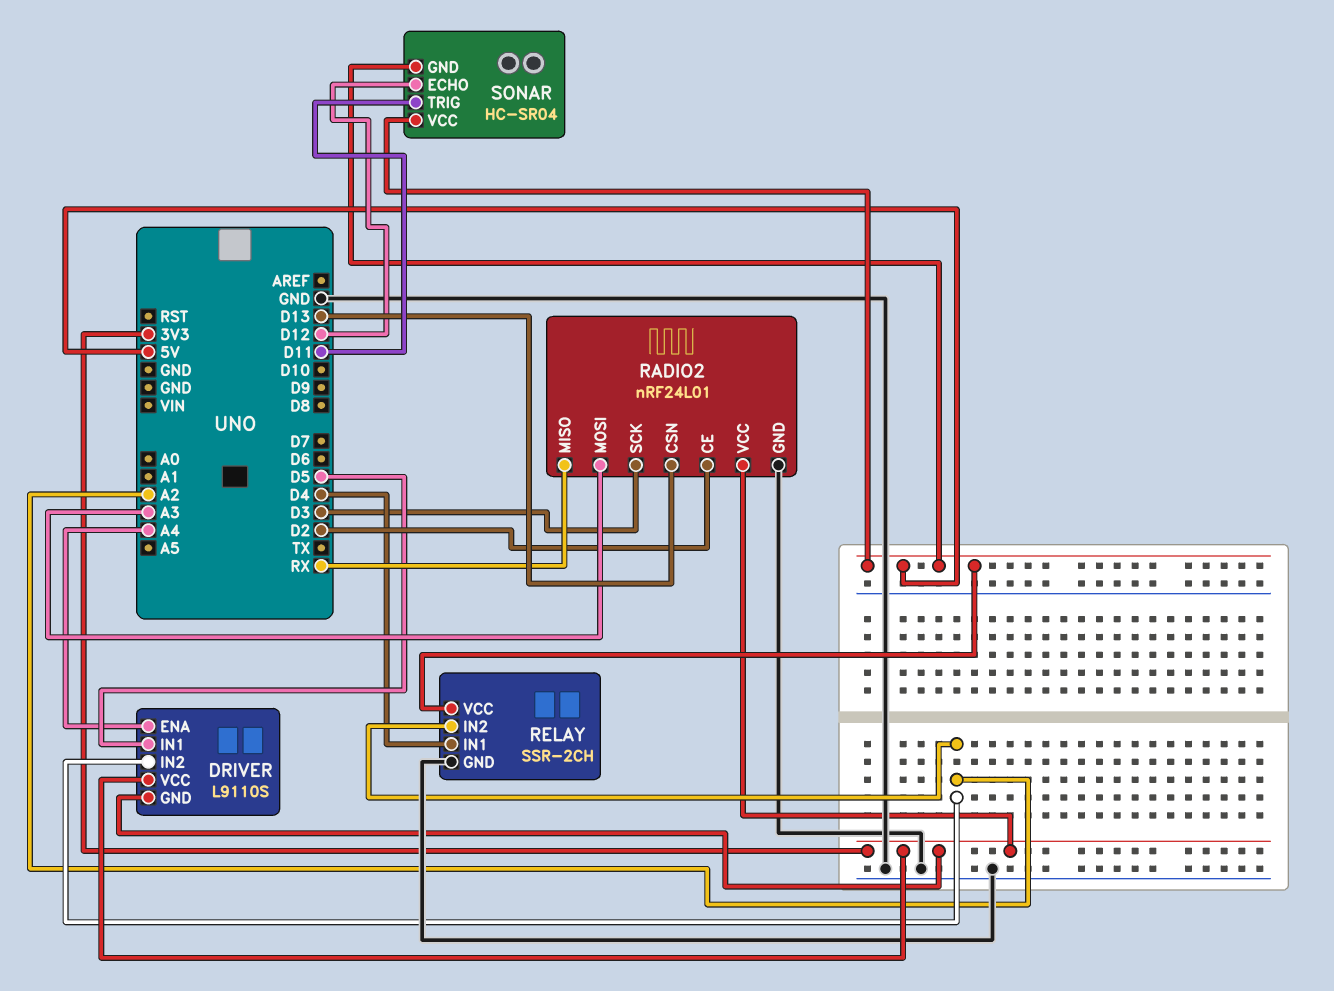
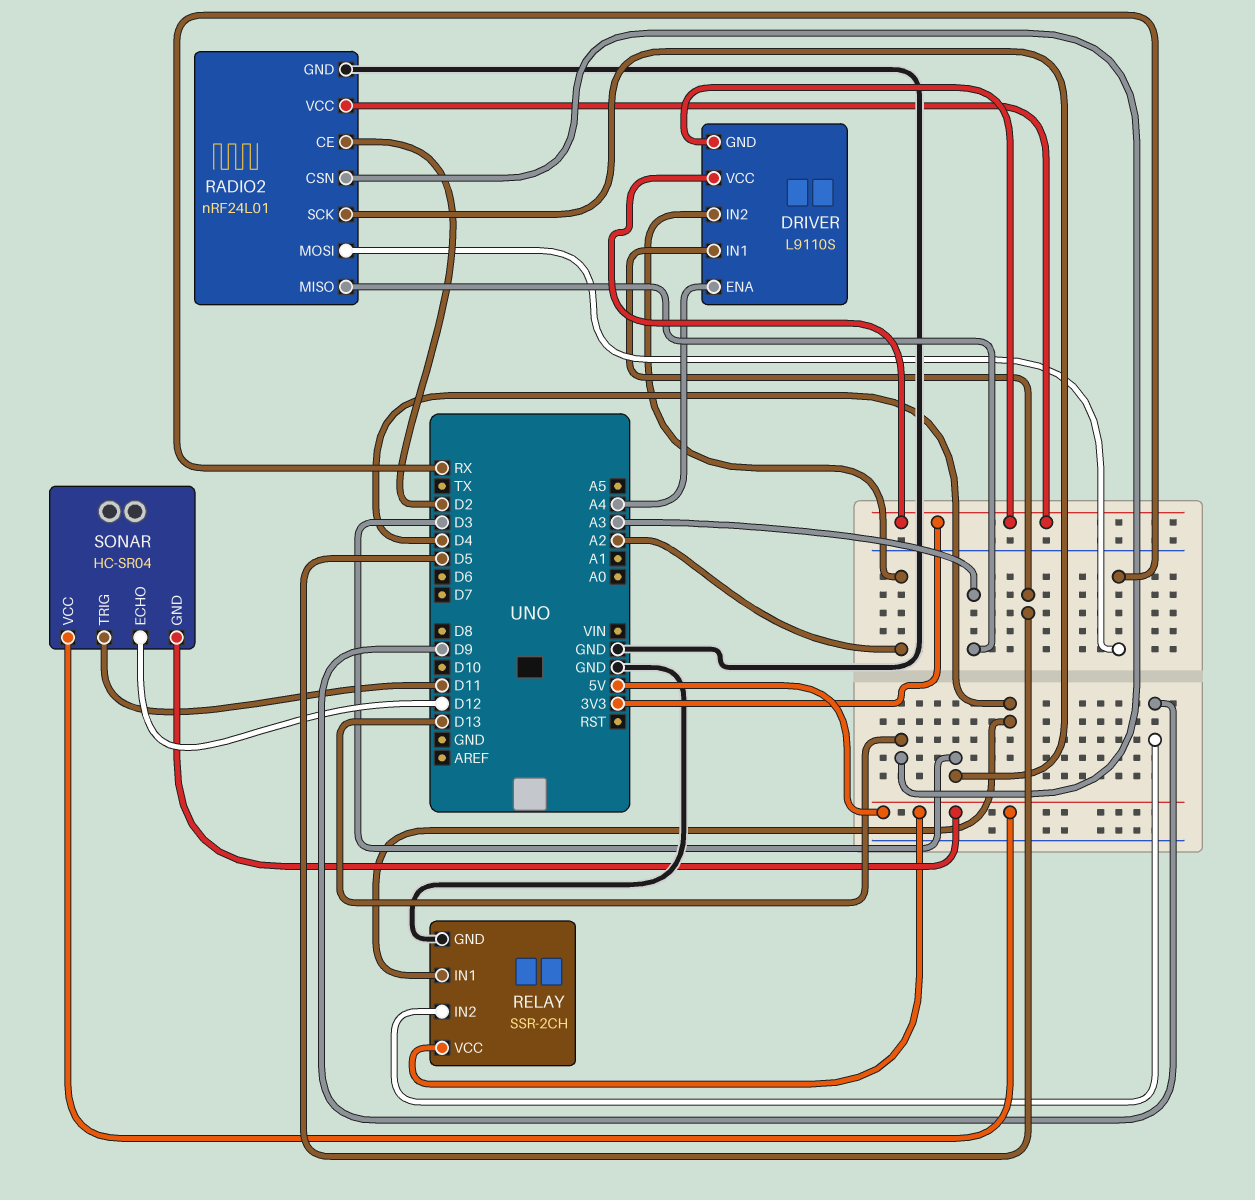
RADIO2 pin MISO: RX -> A3
RADIO2 pin MOSI: A3 -> RX
RELAY pin IN2: A2 -> D9

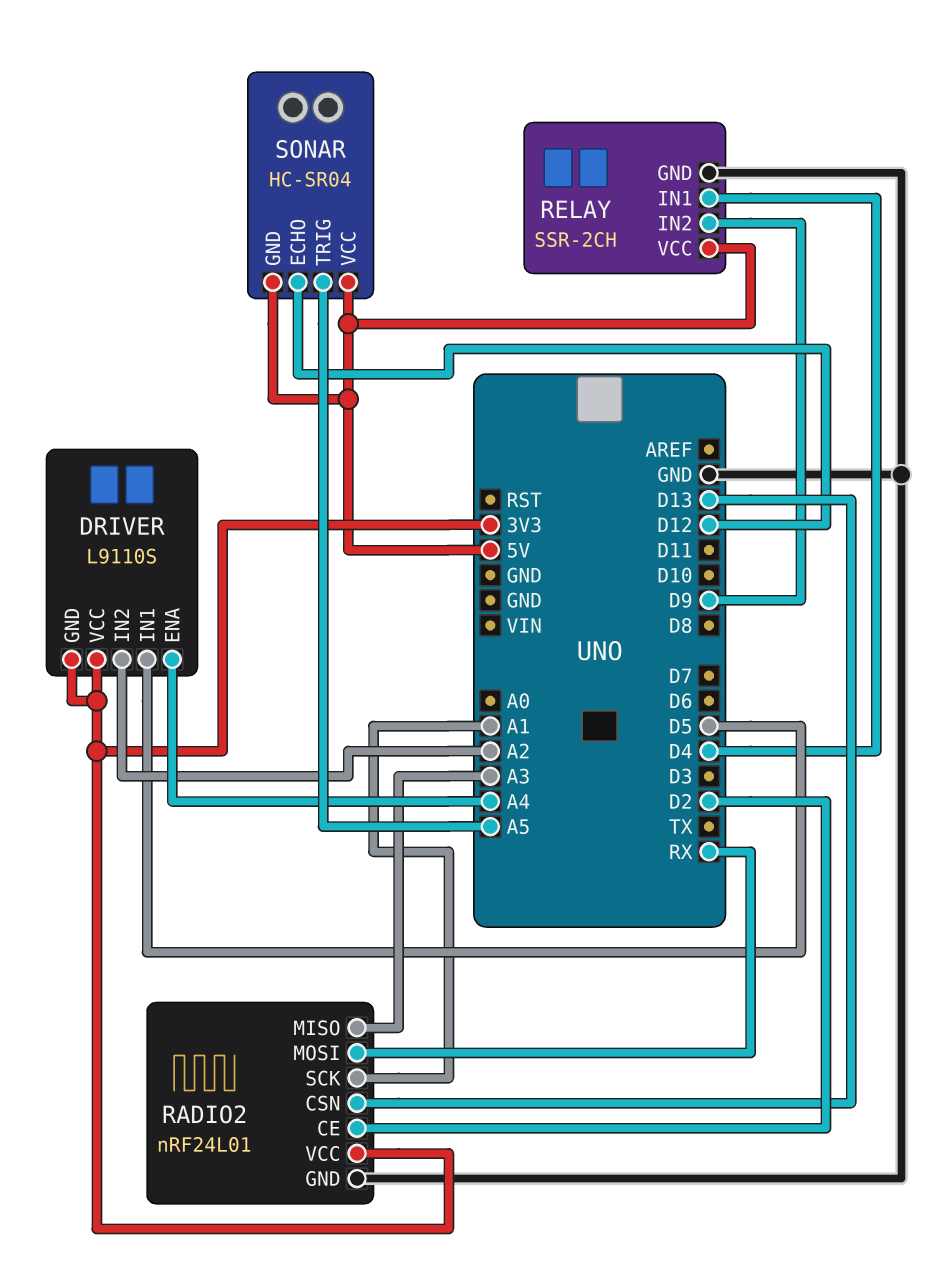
RADIO2 pin SCK: D3 -> A1
SONAR pin TRIG: D11 -> A5

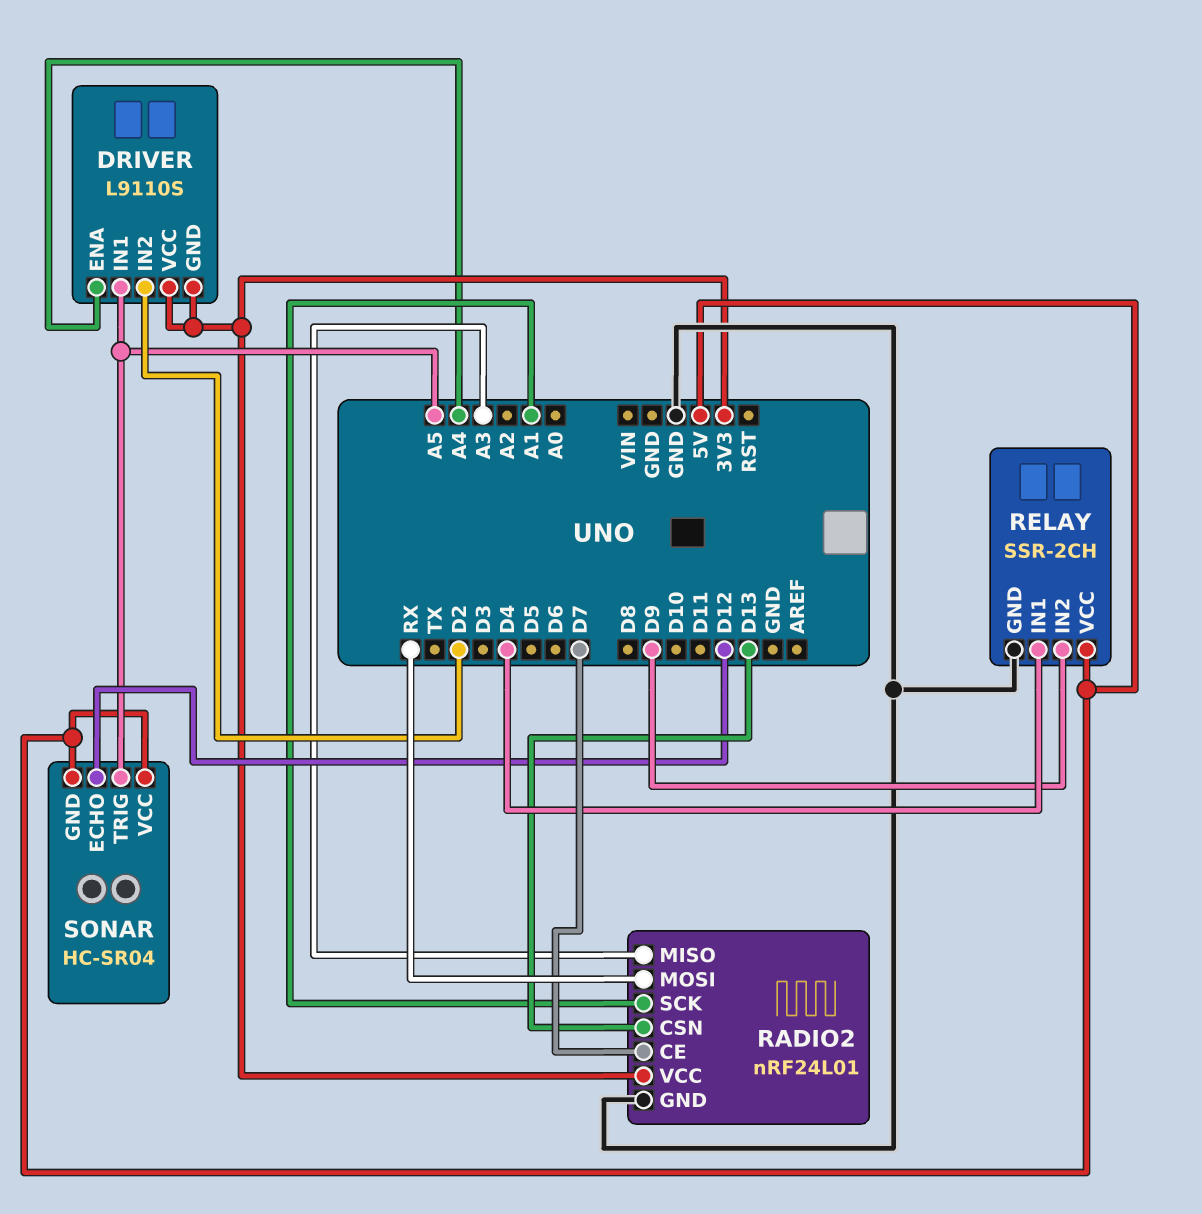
DRIVER pin IN1: D5 -> A5
DRIVER pin IN2: A2 -> D2
RADIO2 pin CE: D2 -> D7

